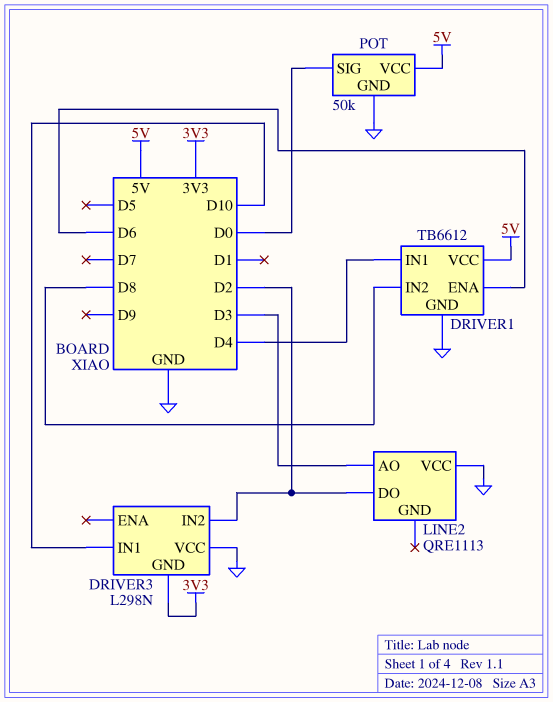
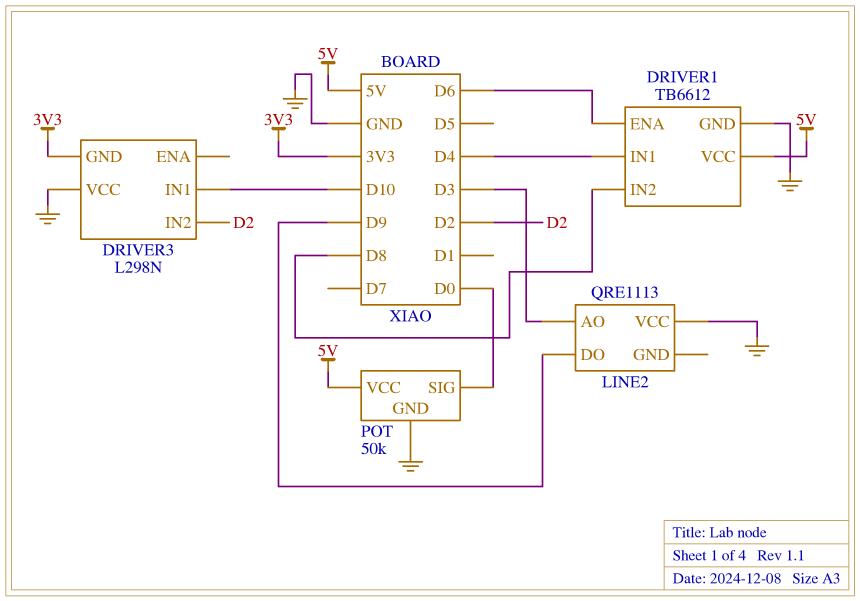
LINE2 pin DO: D2 -> D9

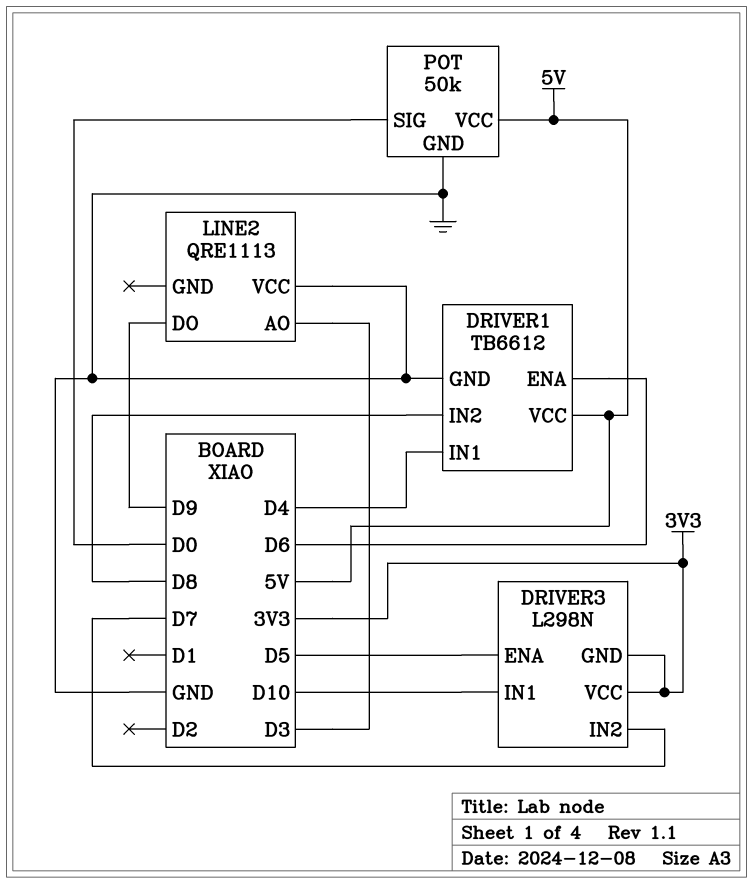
DRIVER3 pin ENA: none -> D5
DRIVER3 pin IN2: D2 -> D7
DRIVER3 pin VCC: GND -> 3V3

